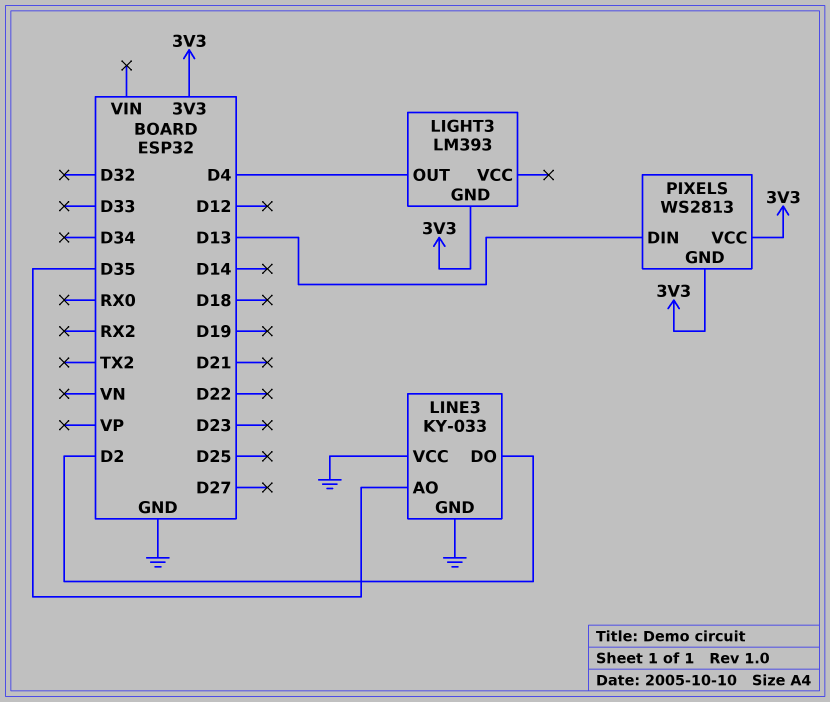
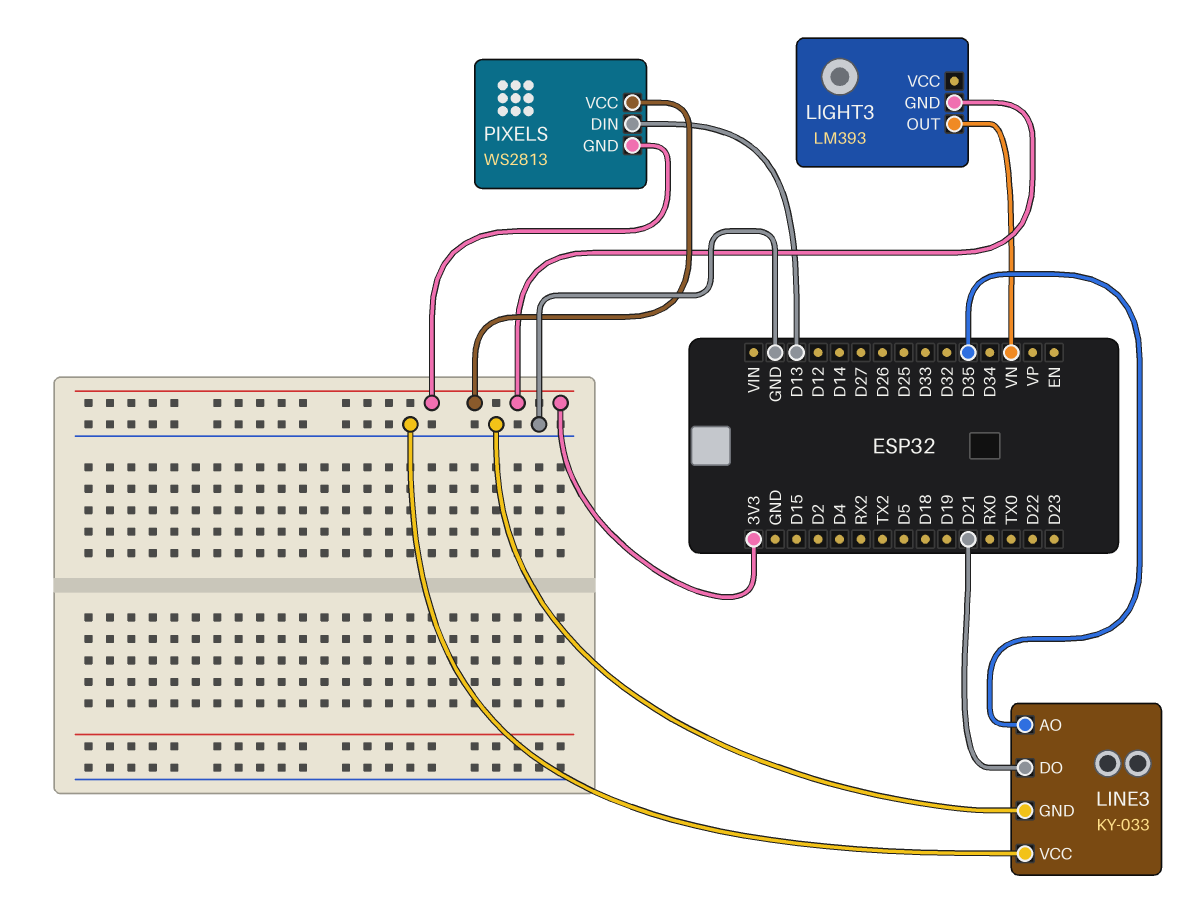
LIGHT3 pin OUT: D4 -> VN
LINE3 pin DO: D2 -> D21

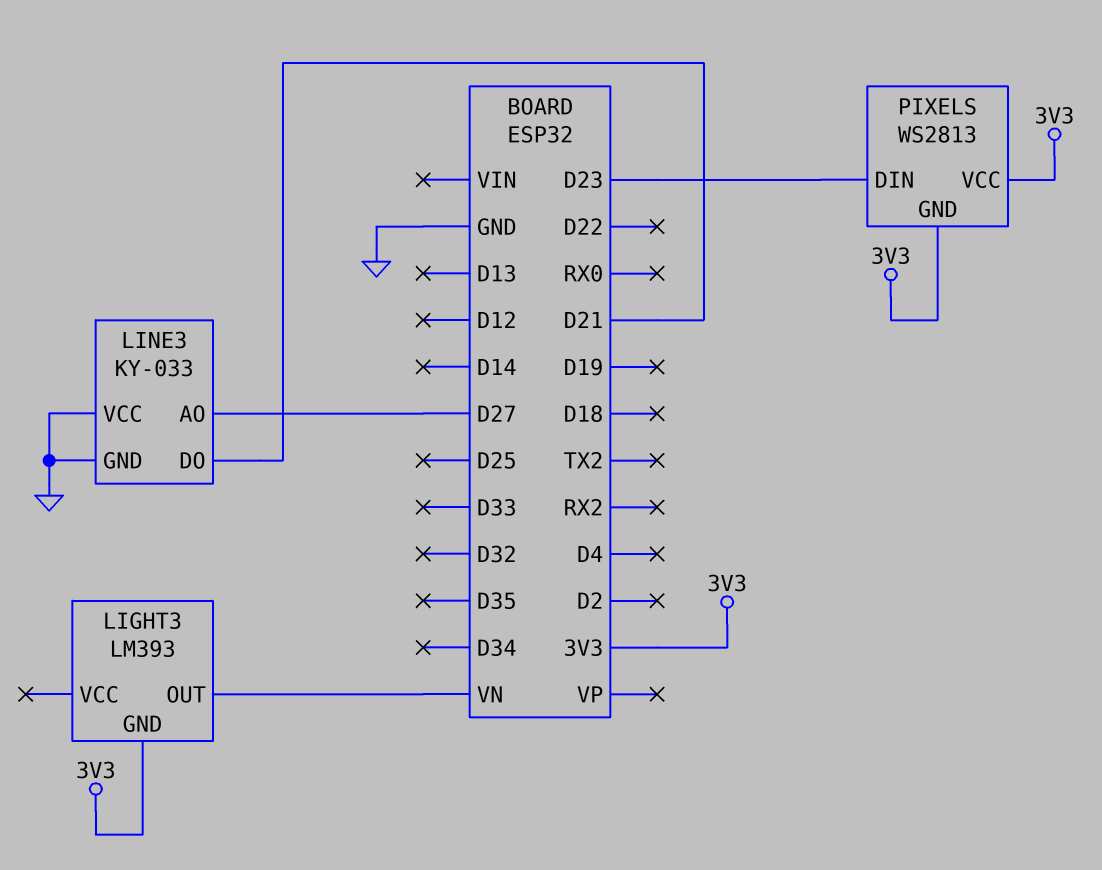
LINE3 pin AO: D35 -> D27
PIXELS pin DIN: D13 -> D23

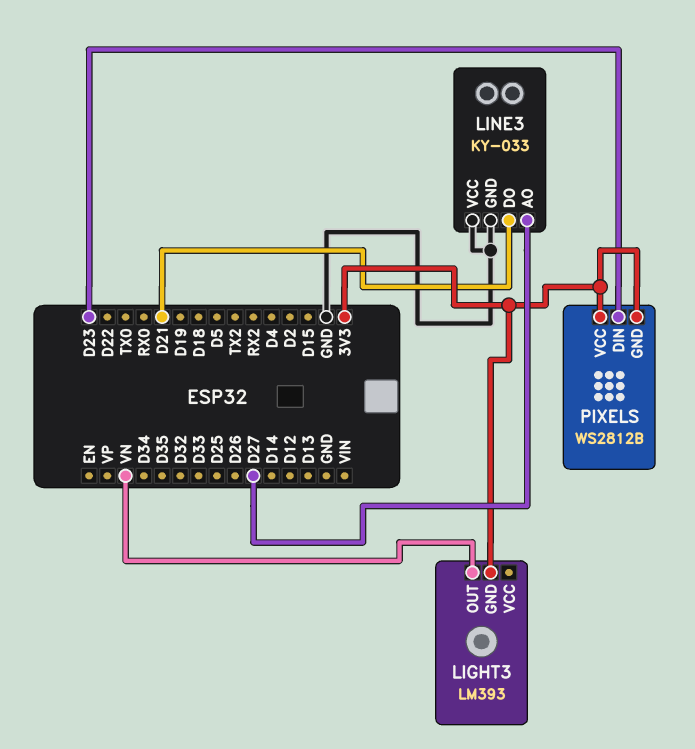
PIXELS: WS2813 -> WS2812B

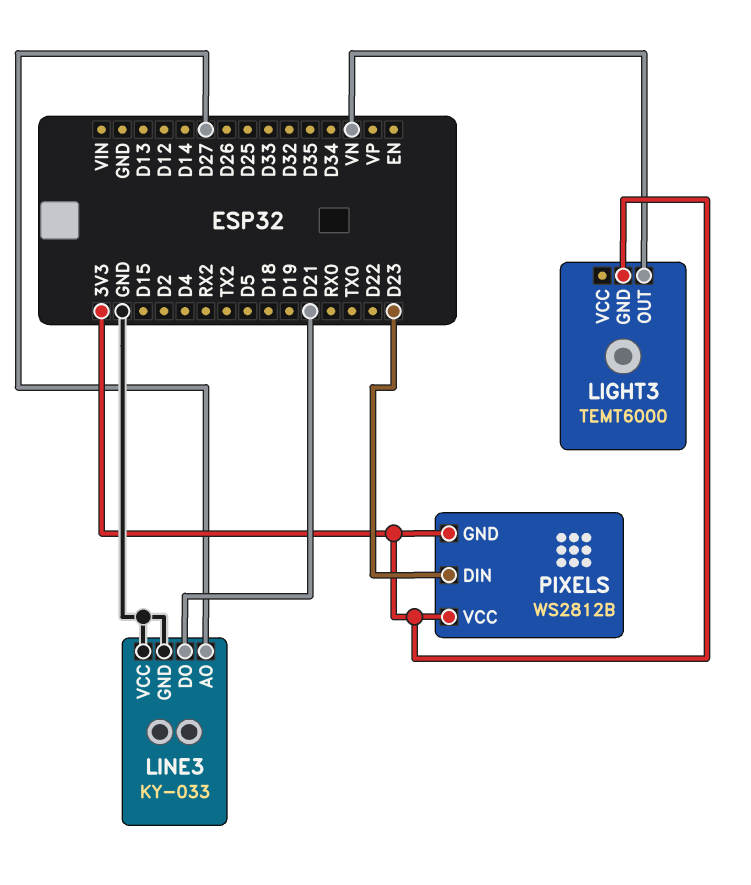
LIGHT3: LM393 -> TEMT6000

